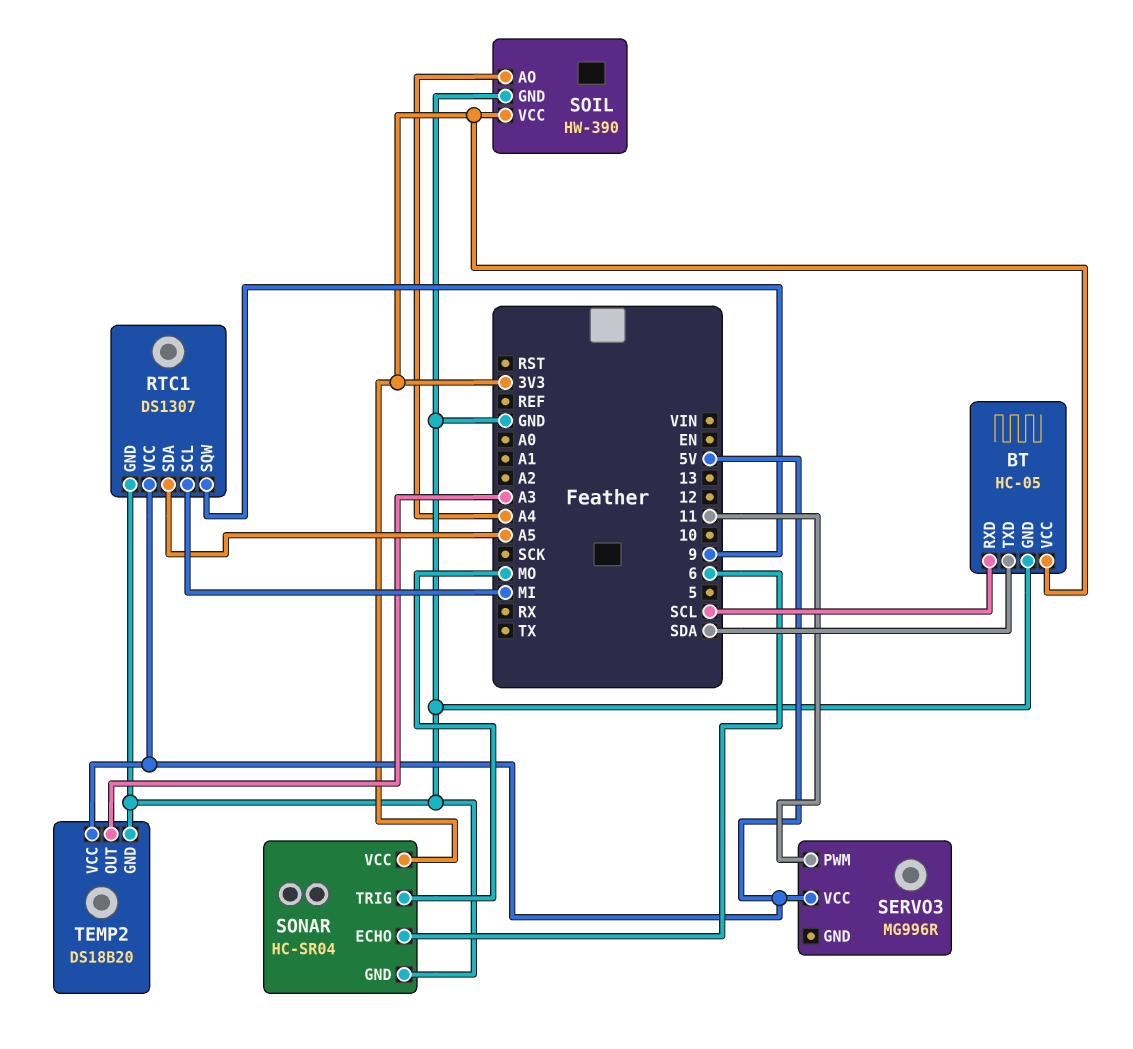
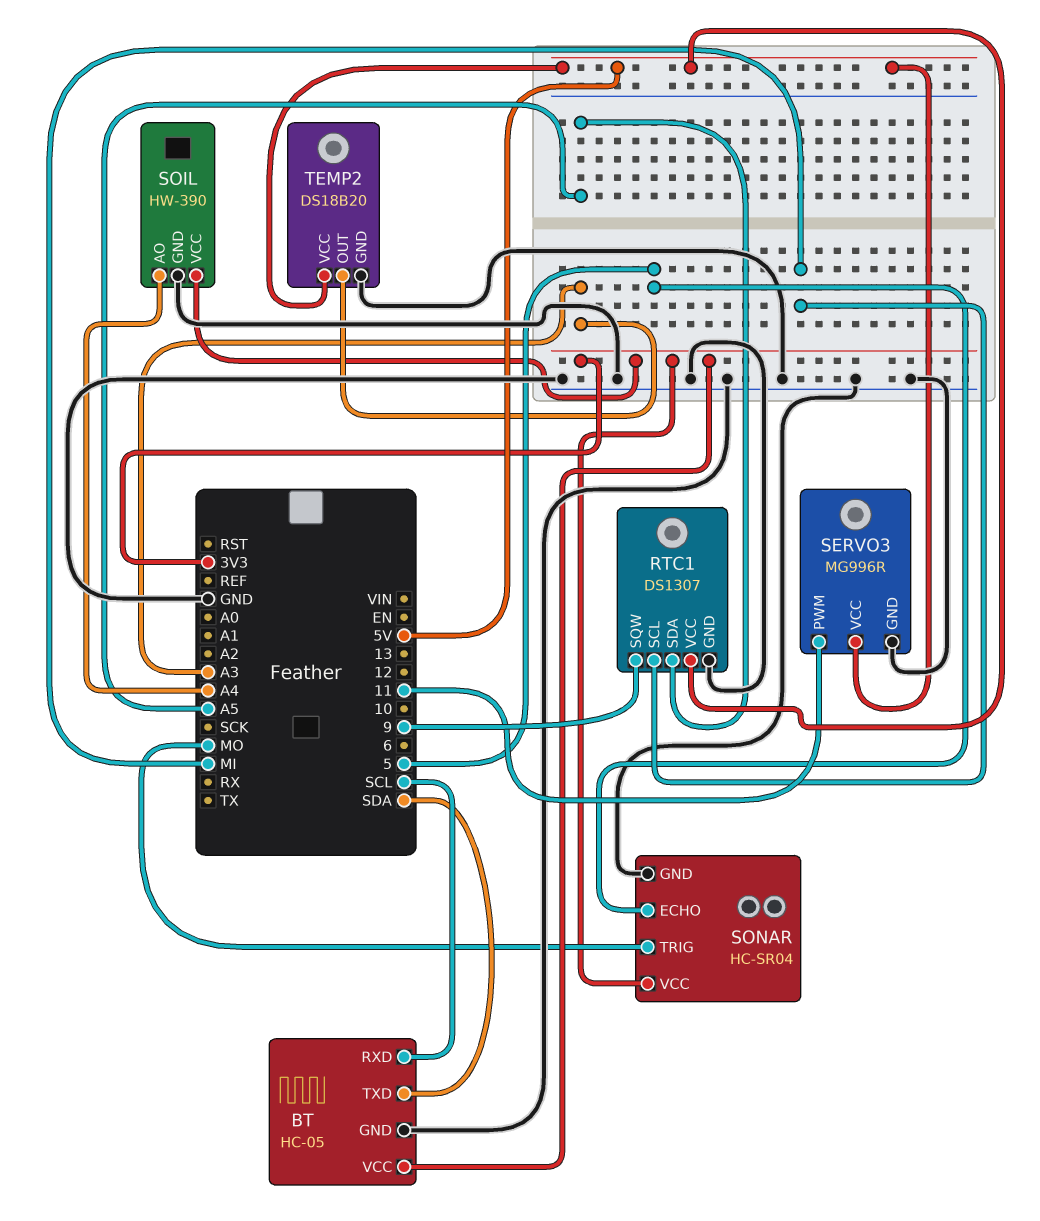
SERVO3 pin GND: none -> GND
SONAR pin ECHO: 6 -> 5

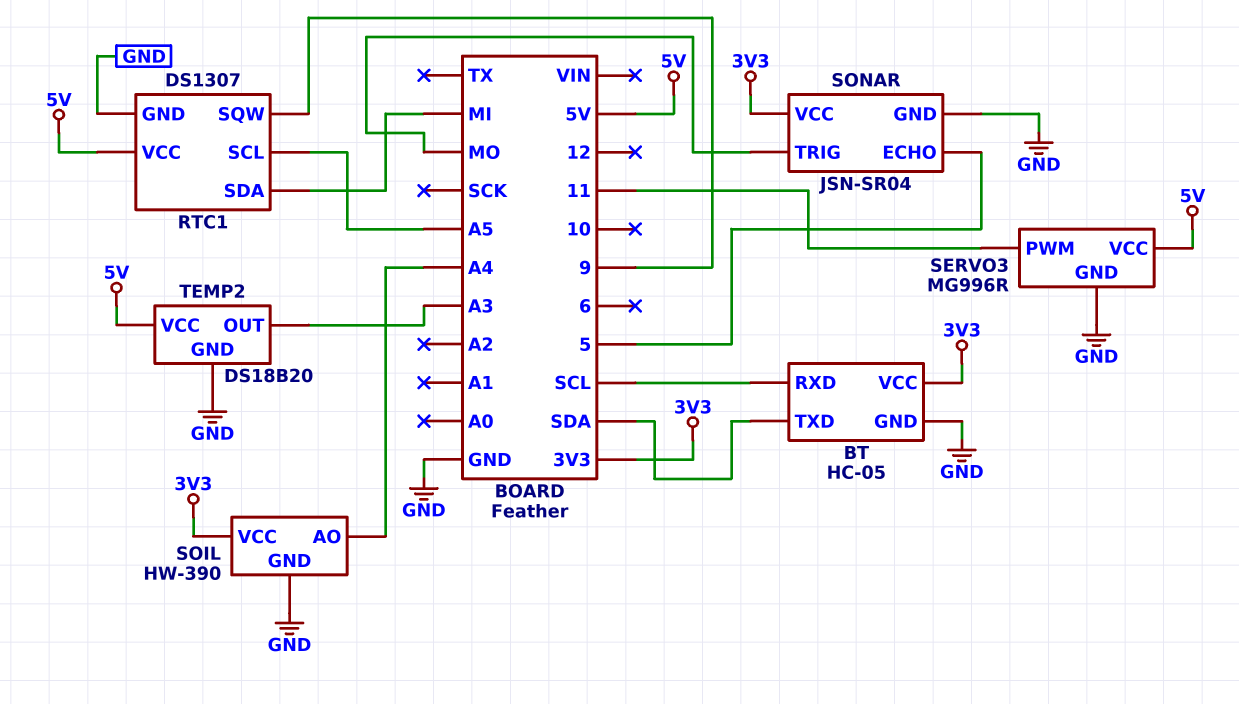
RTC1 pin SCL: MI -> A5
RTC1 pin SDA: A5 -> MI
SONAR: HC-SR04 -> JSN-SR04

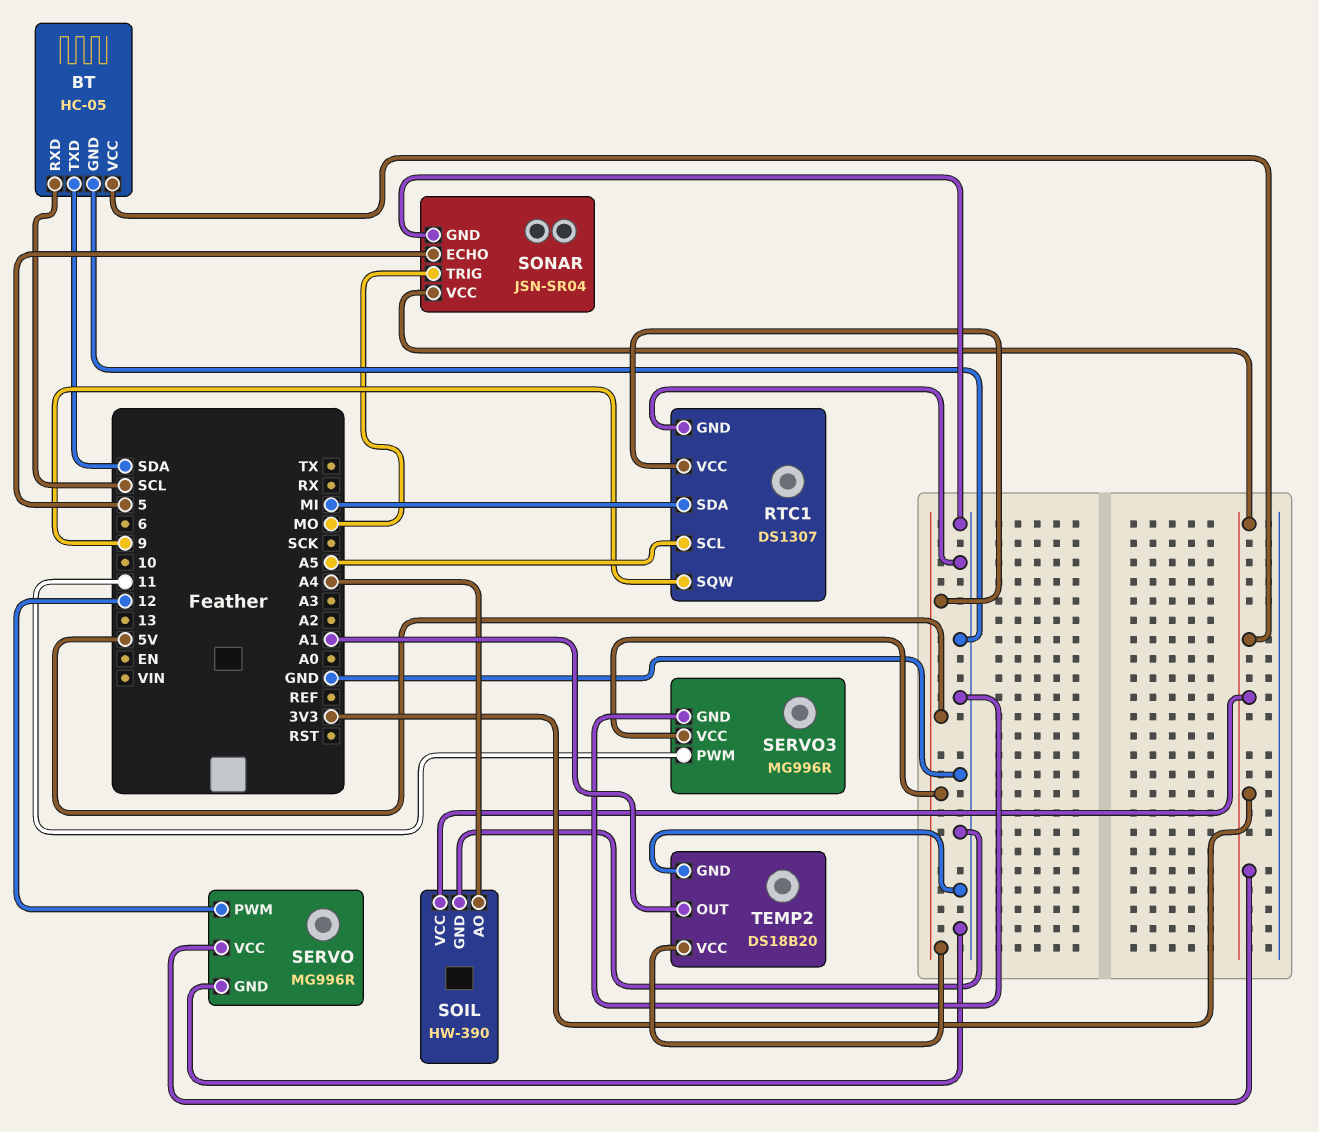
SERVO: none -> MG996R
SERVO pin GND: none -> GND
SERVO pin PWM: none -> 12
SERVO pin VCC: none -> 3V3
TEMP2 pin OUT: A3 -> A1

